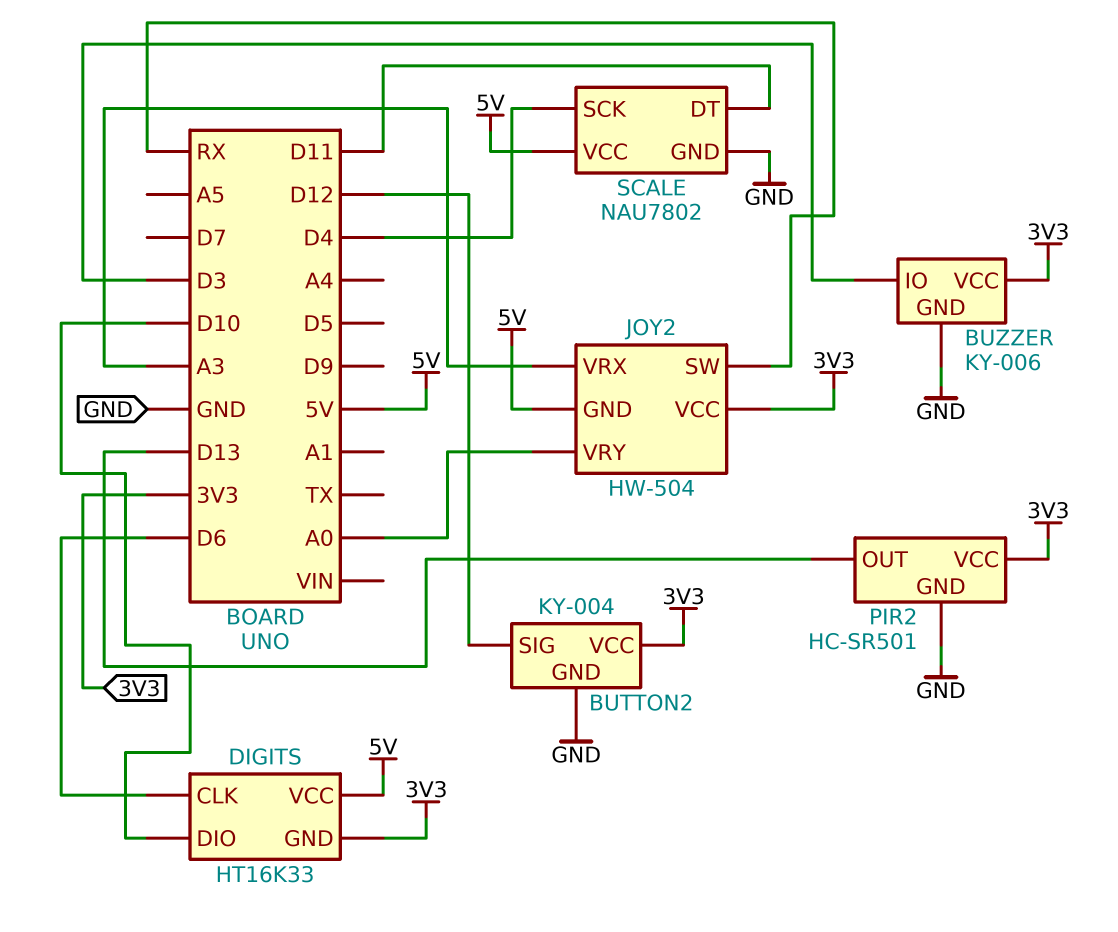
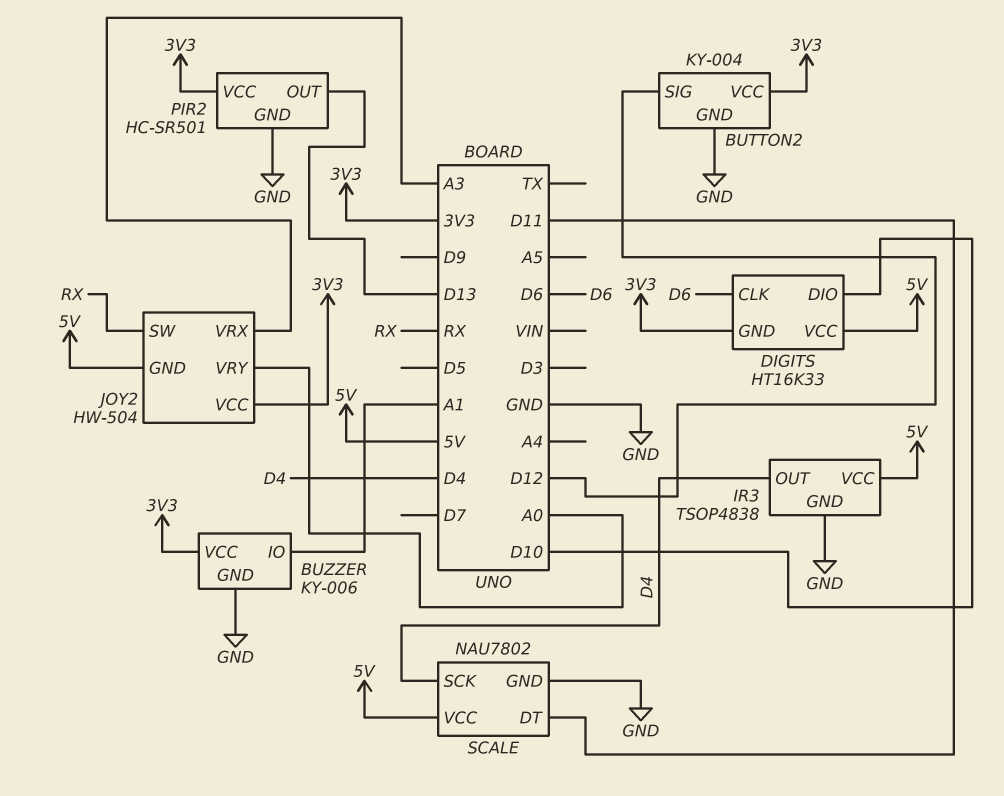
BUZZER pin IO: D3 -> A1
IR3: none -> TSOP4838
IR3 pin GND: none -> GND
IR3 pin OUT: none -> D4
IR3 pin VCC: none -> 5V

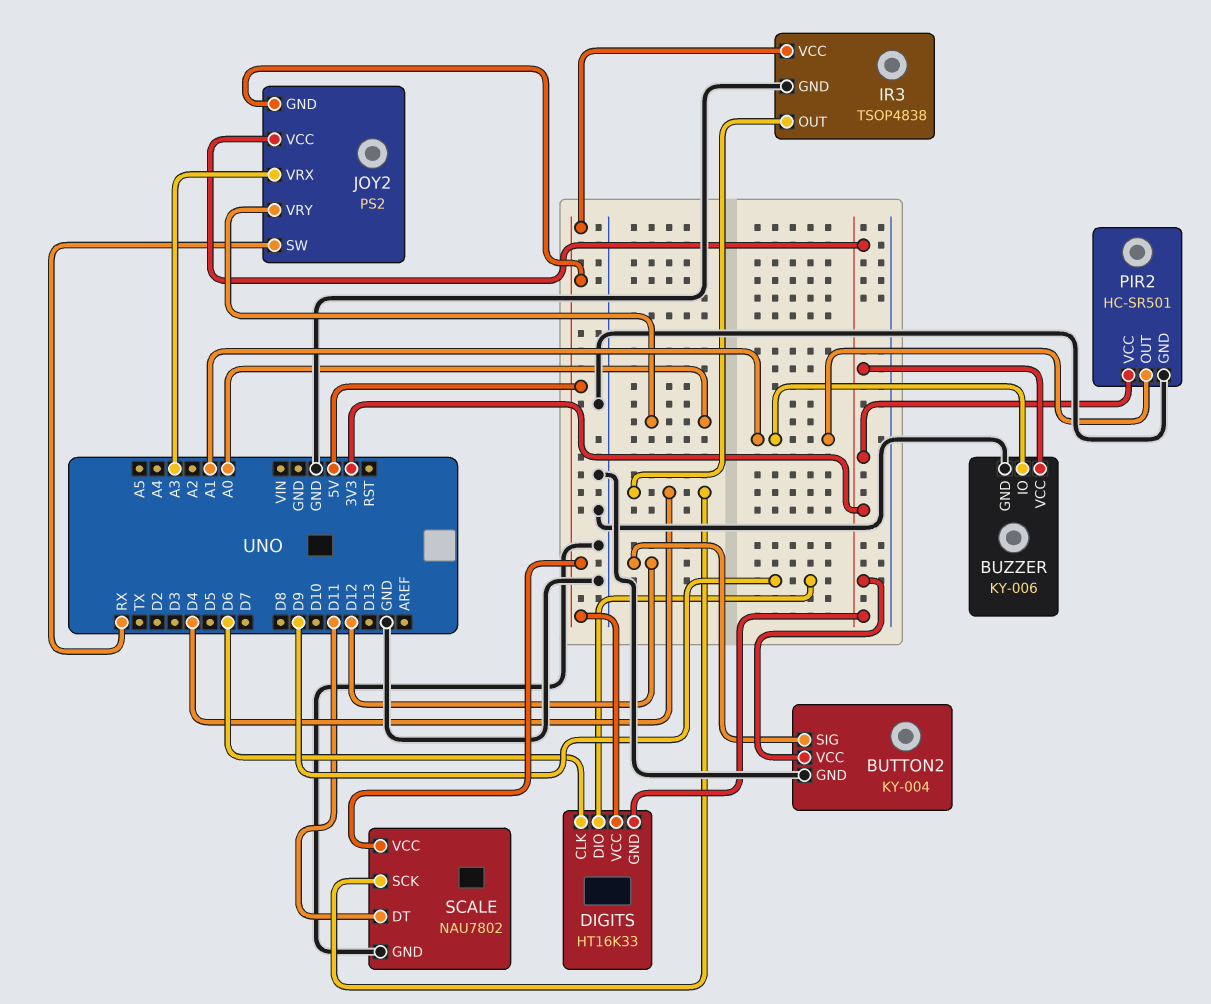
DIGITS pin DIO: D10 -> D9
JOY2: HW-504 -> PS2
PIR2 pin OUT: D13 -> A1

